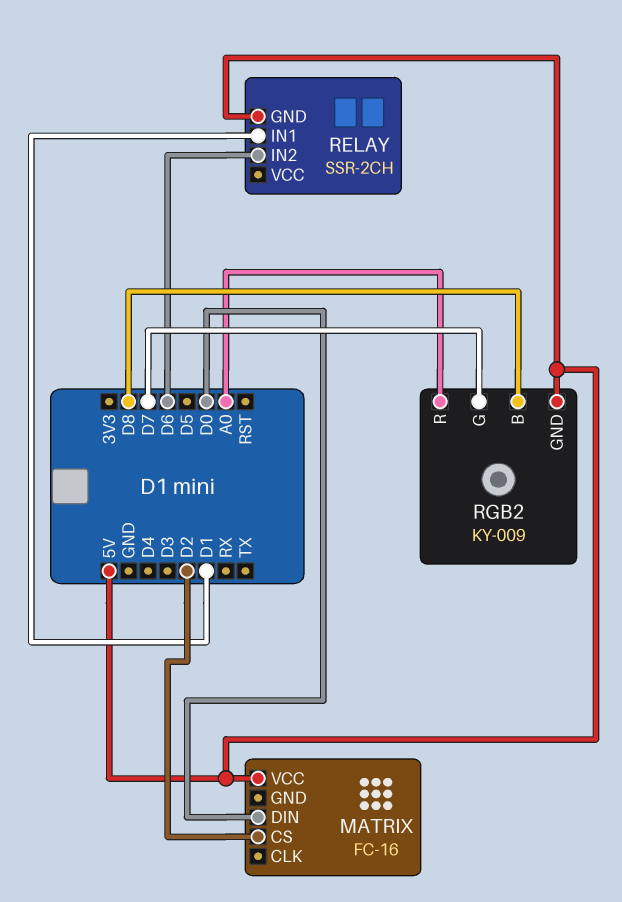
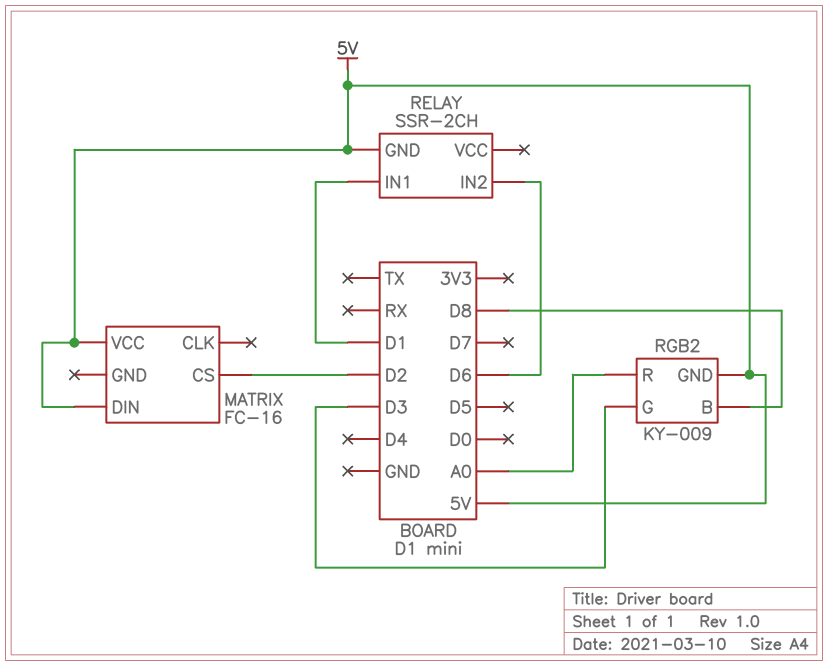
MATRIX pin DIN: D0 -> 5V
RGB2 pin G: D7 -> D3

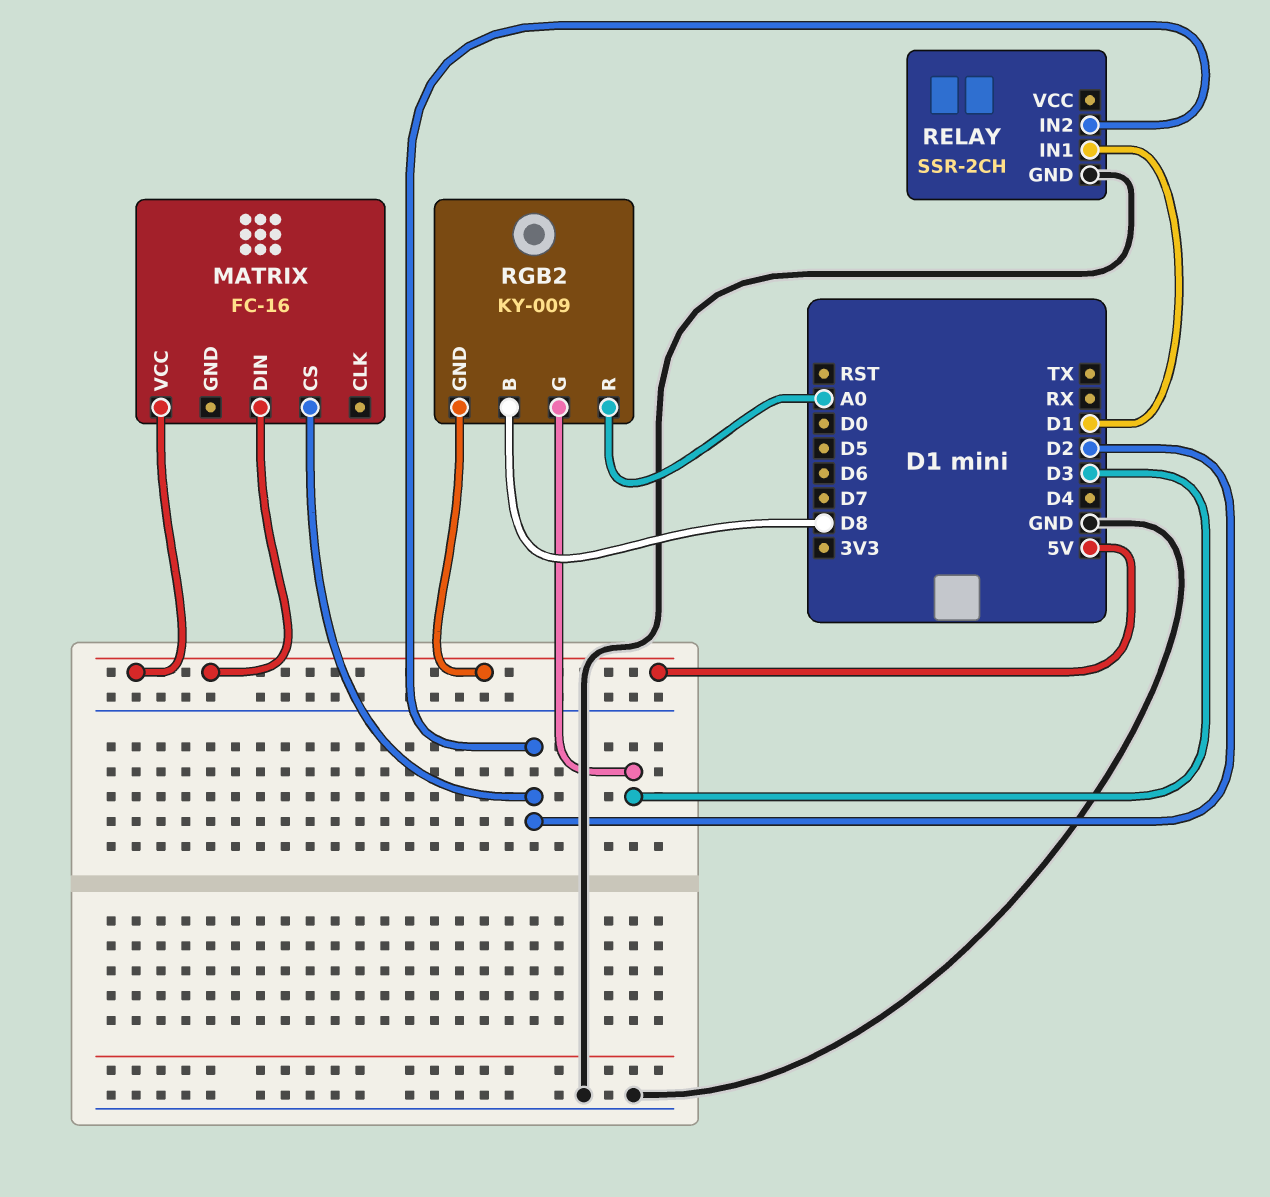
RELAY pin GND: 5V -> GND
RELAY pin IN2: D6 -> D2

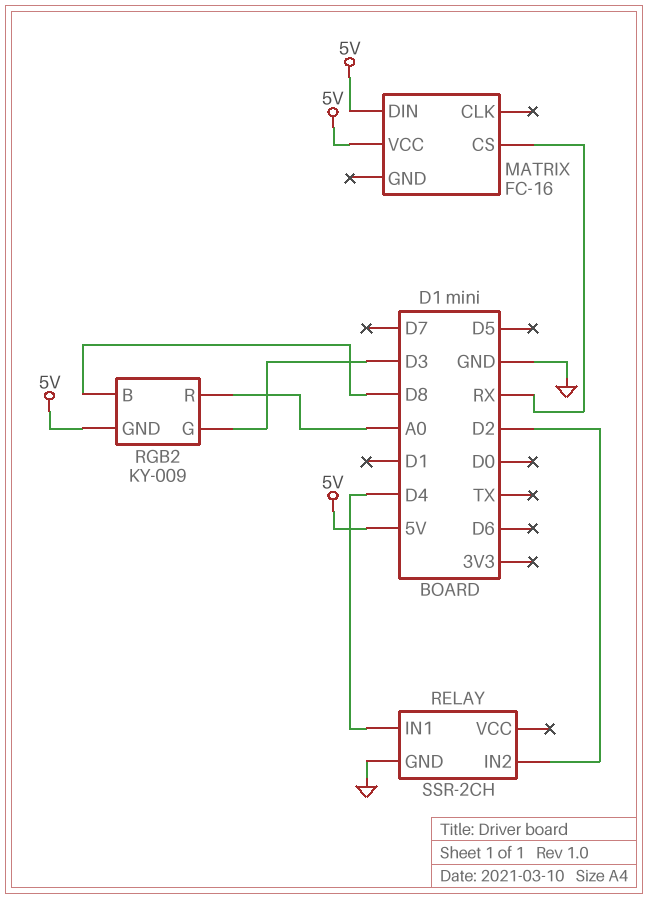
MATRIX pin CS: D2 -> RX
RELAY pin IN1: D1 -> D4

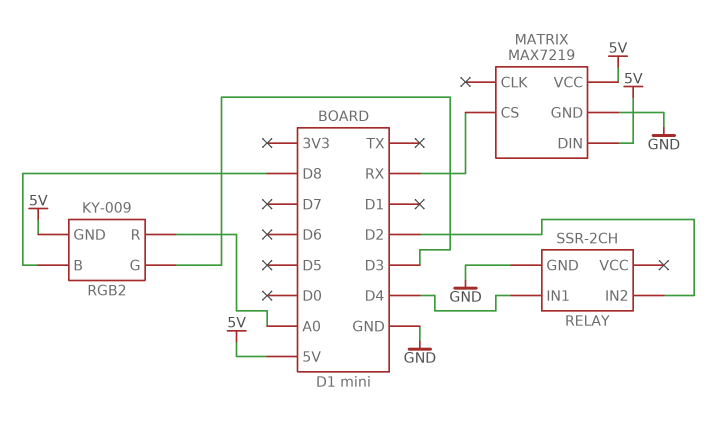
MATRIX: FC-16 -> MAX7219
MATRIX pin GND: none -> GND

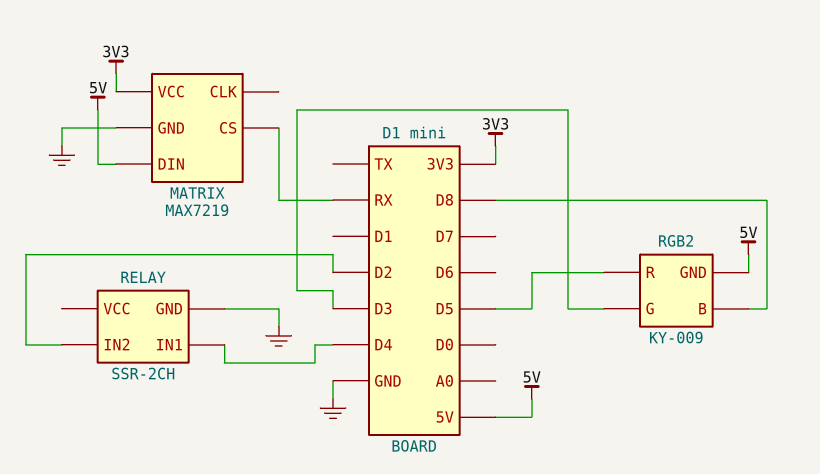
MATRIX pin VCC: 5V -> 3V3
RGB2 pin R: A0 -> D5

